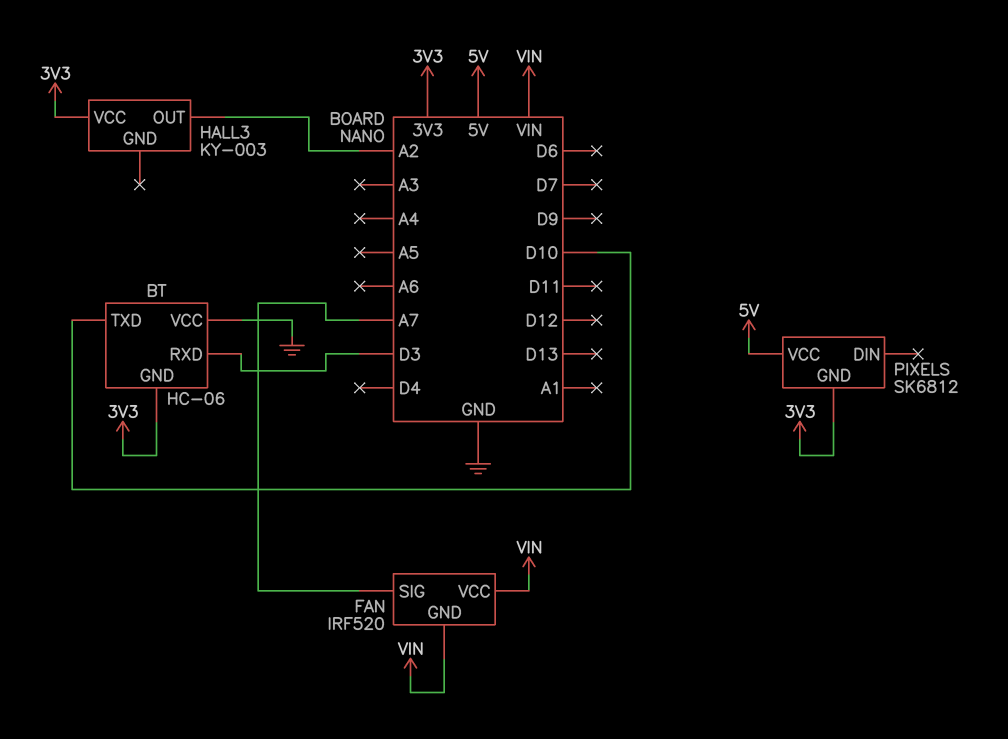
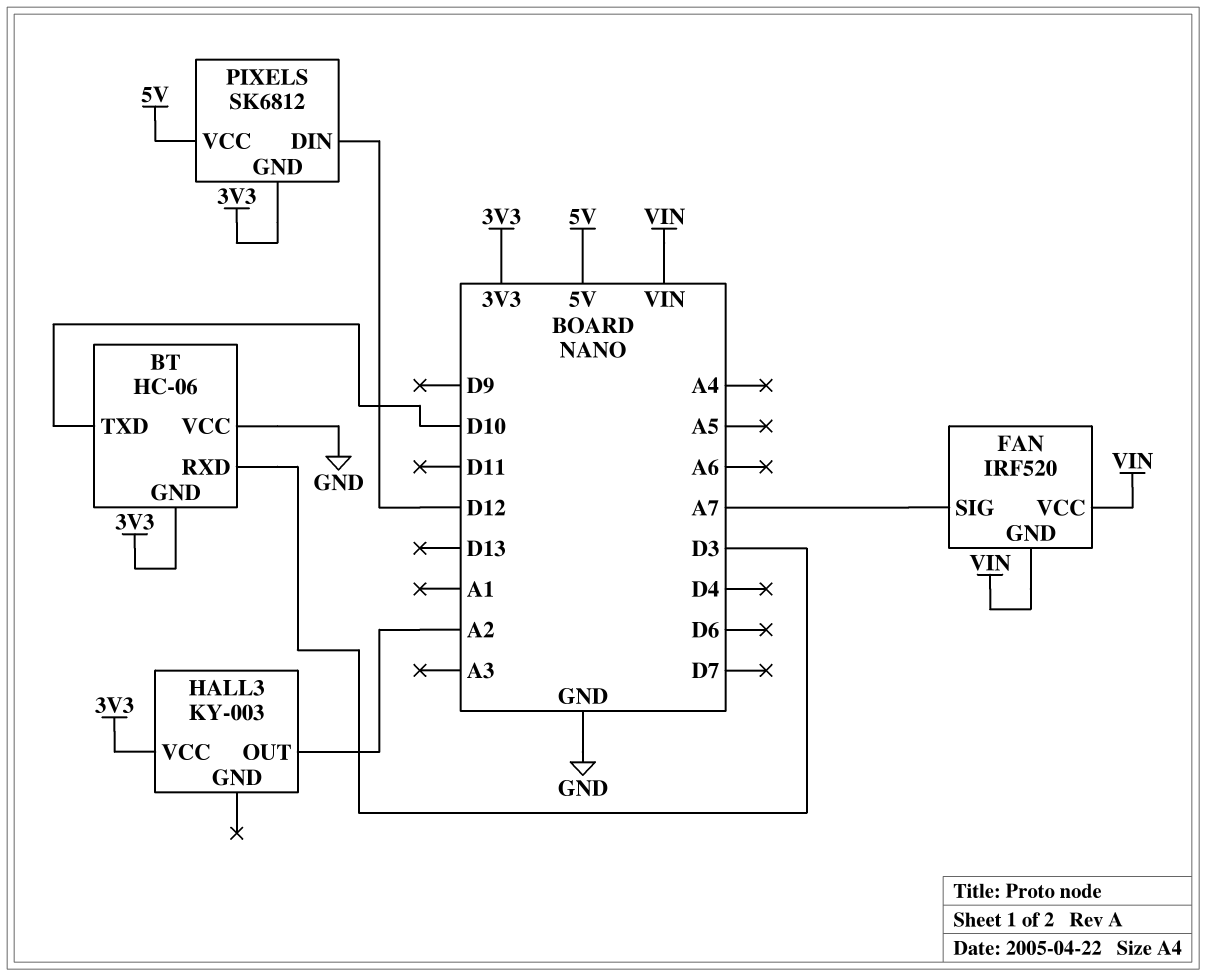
PIXELS pin DIN: none -> D12

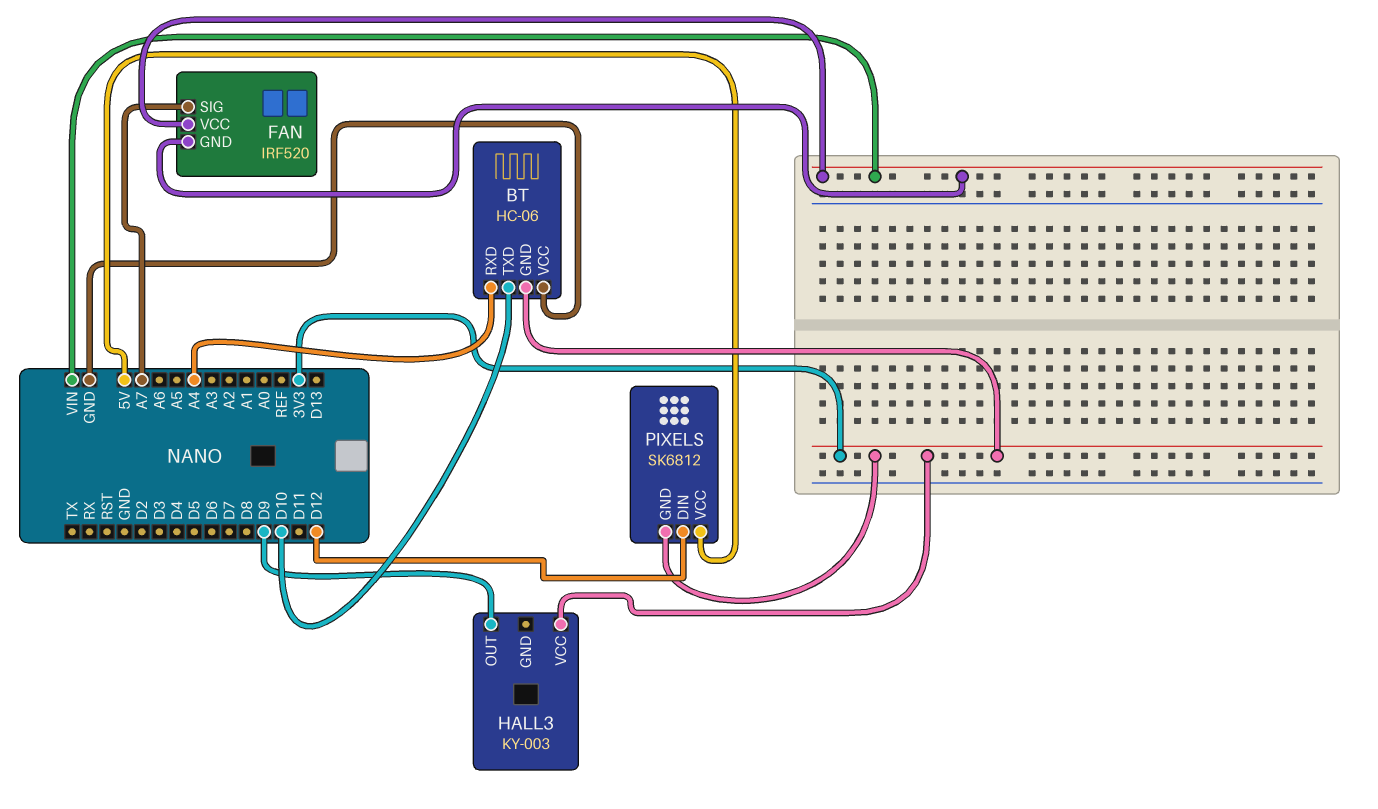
BT pin RXD: D3 -> A4
HALL3 pin OUT: A2 -> D9

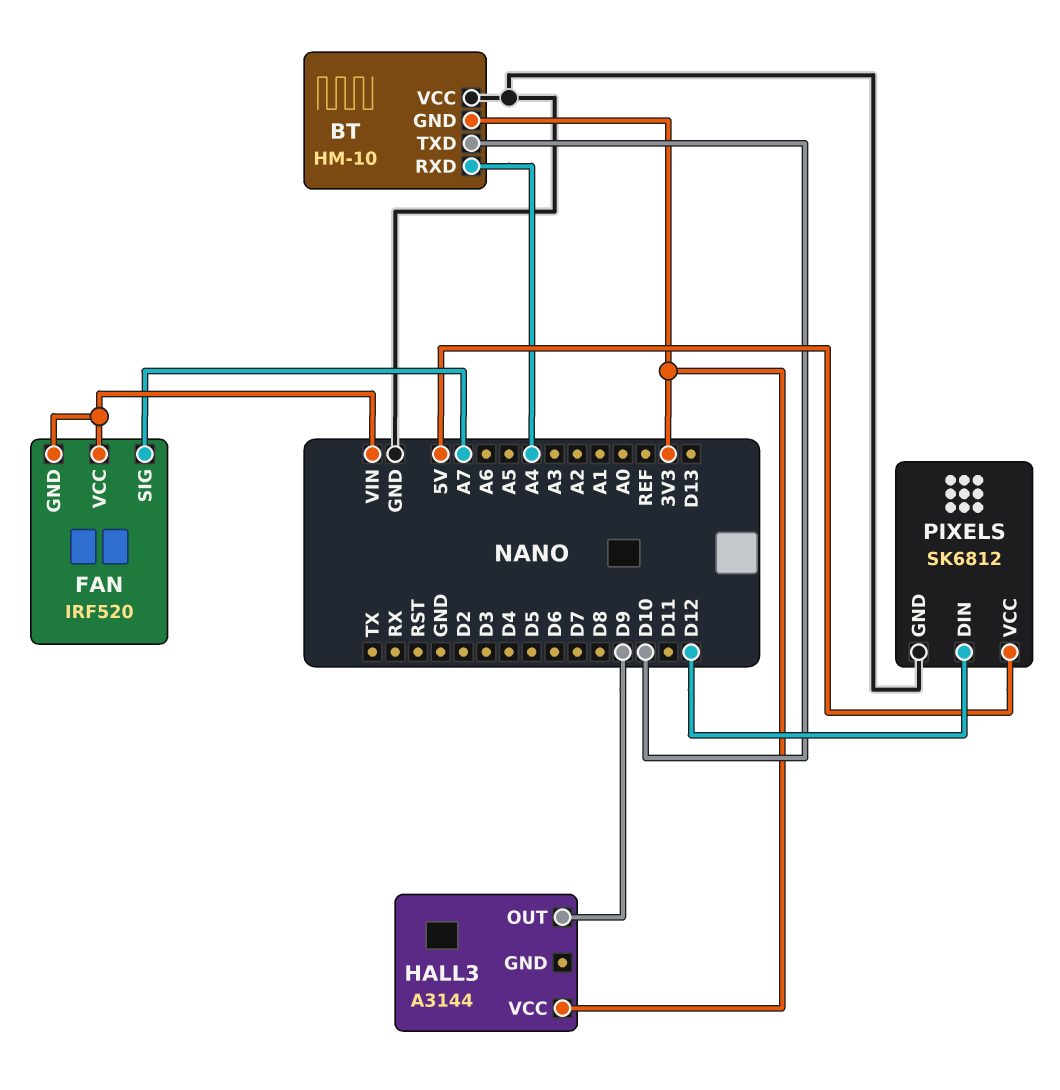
BT: HC-06 -> HM-10
HALL3: KY-003 -> A3144
PIXELS pin GND: 3V3 -> GND

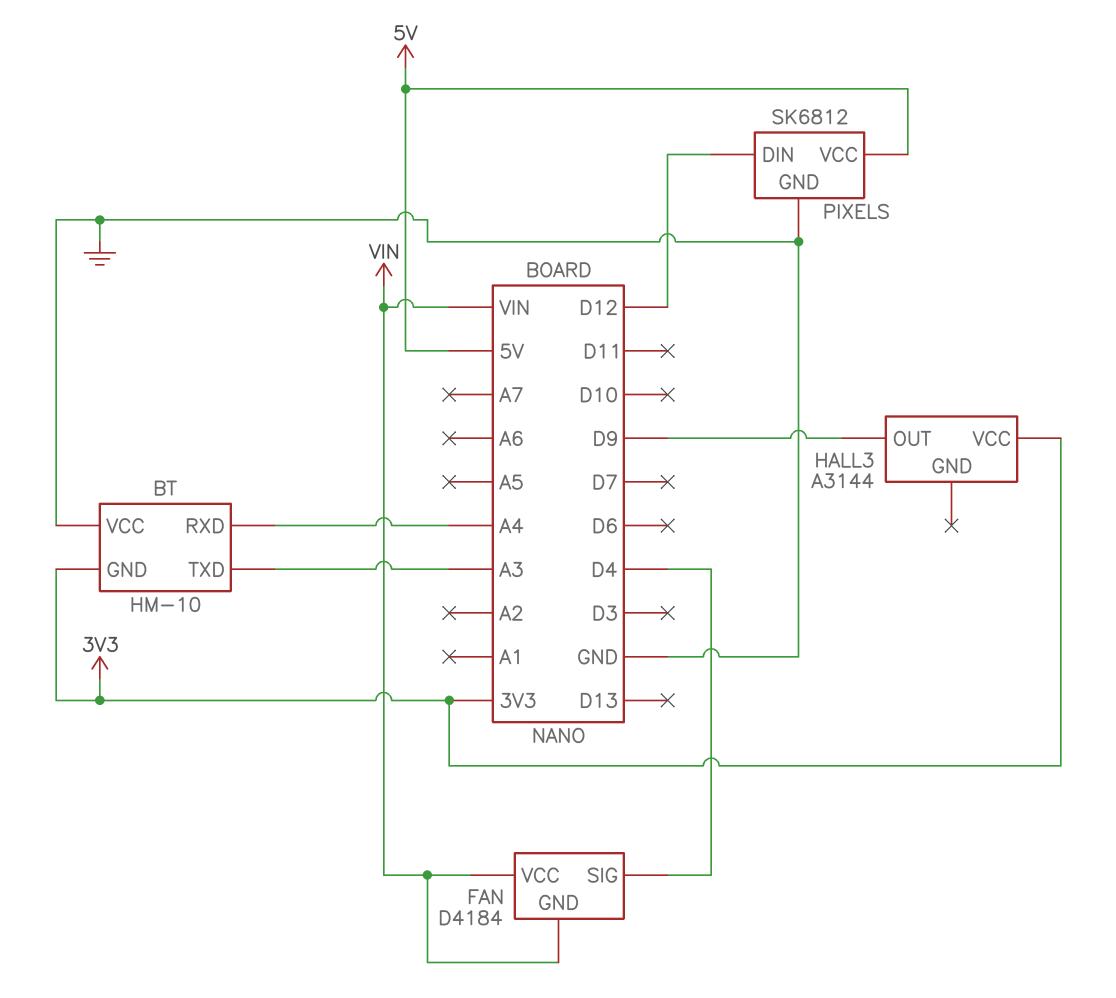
BT pin TXD: D10 -> A3
FAN: IRF520 -> D4184
FAN pin SIG: A7 -> D4

